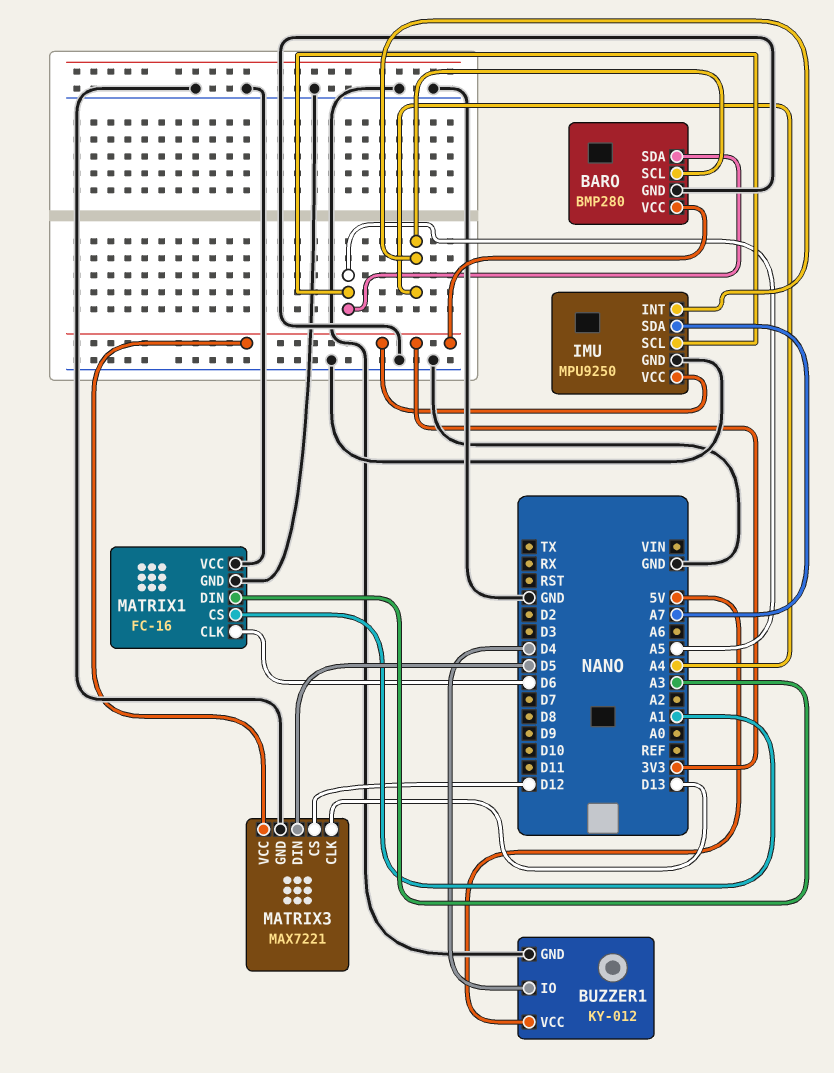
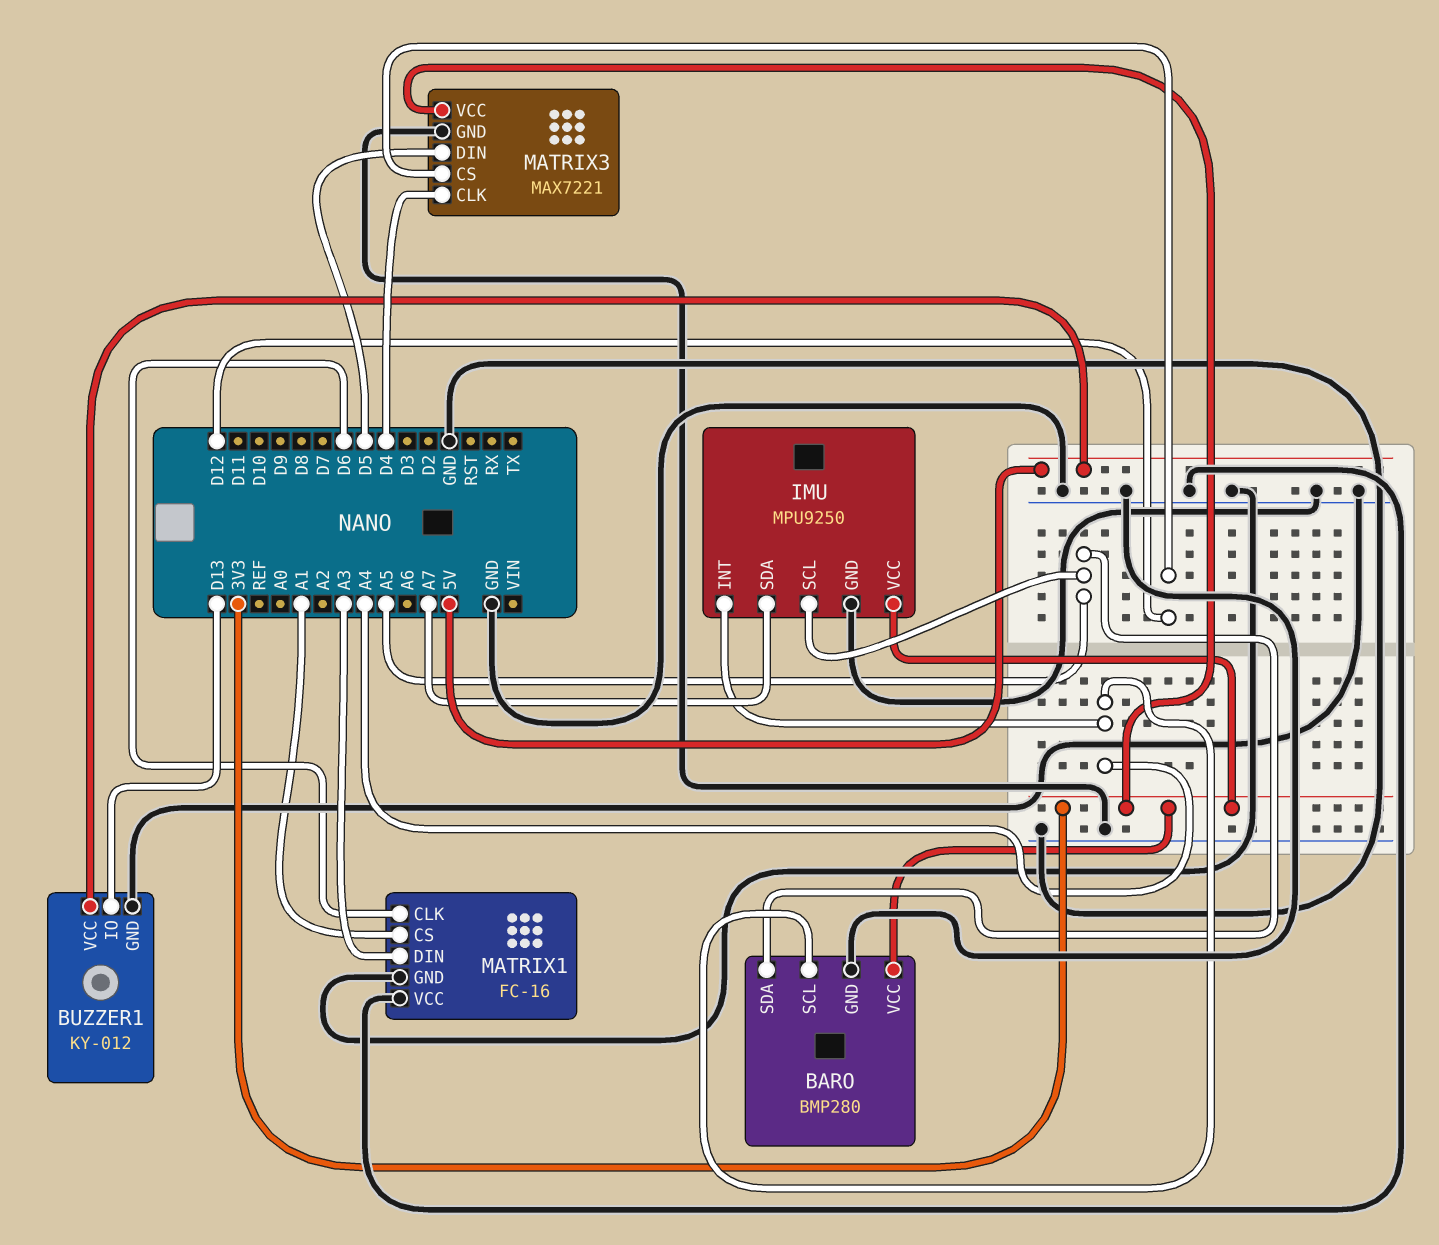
BUZZER1 pin IO: D4 -> D13
MATRIX3 pin CLK: D13 -> D4

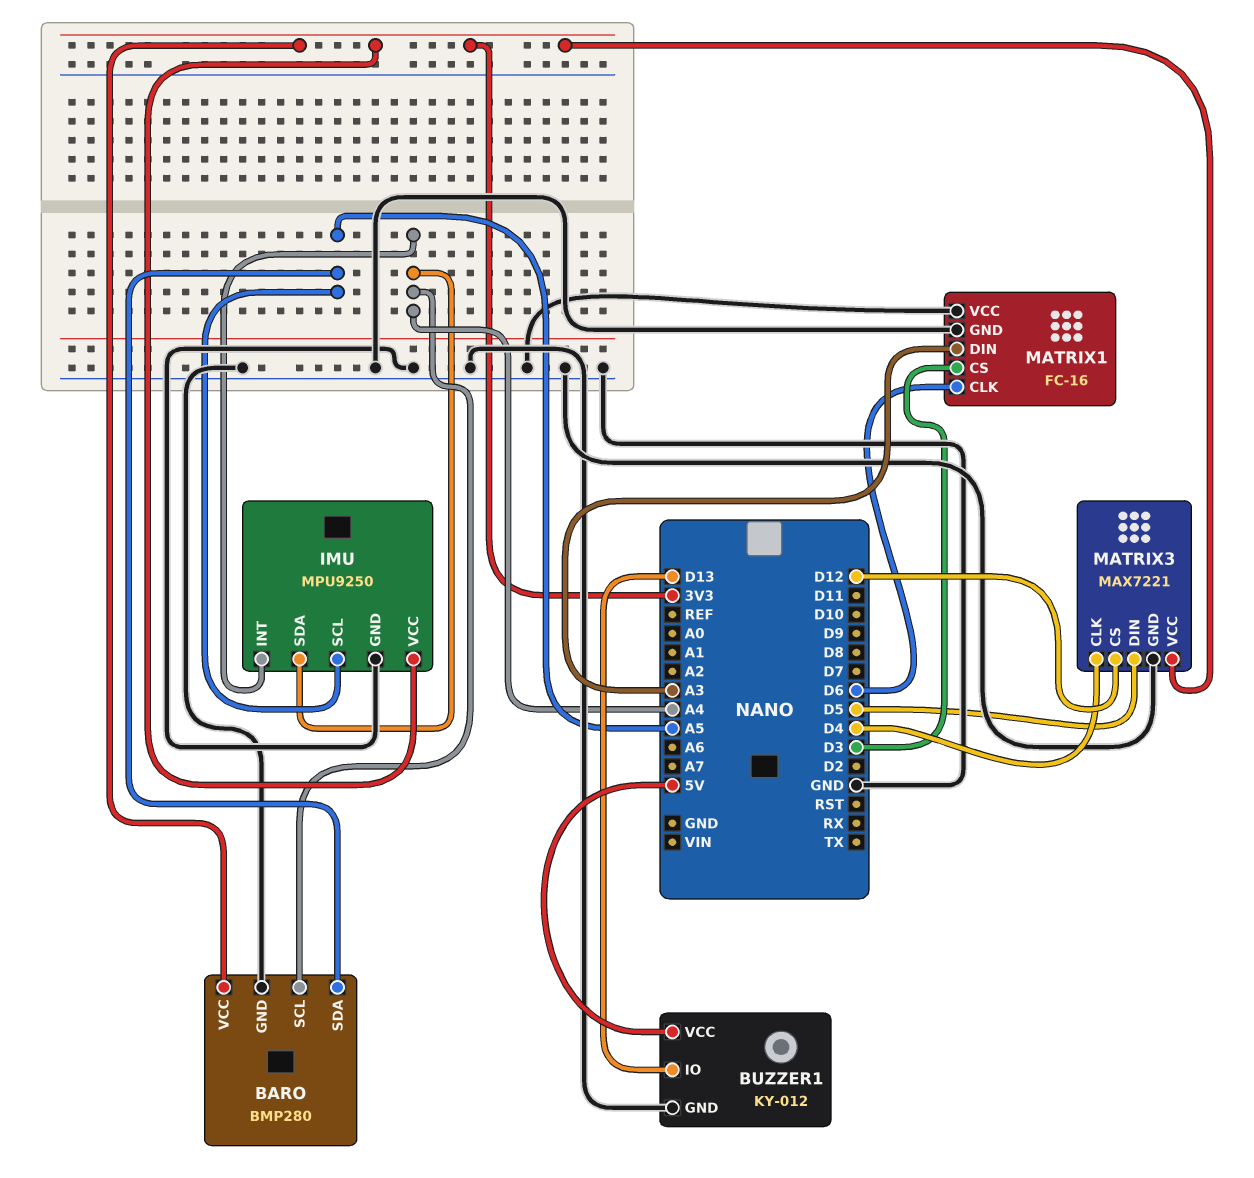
IMU pin SDA: A7 -> A4
MATRIX1 pin CS: A1 -> D3

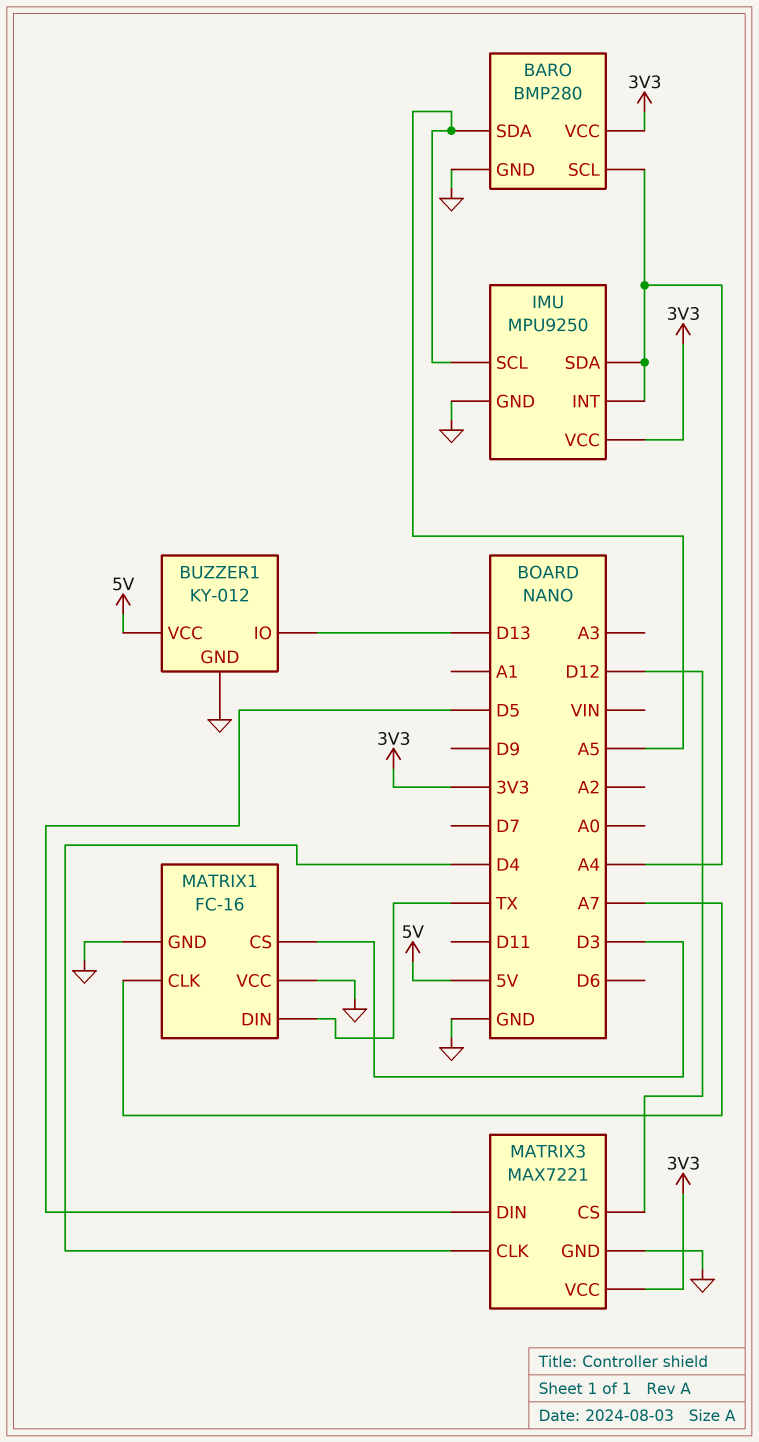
MATRIX1 pin CLK: D6 -> A7
MATRIX1 pin DIN: A3 -> TX

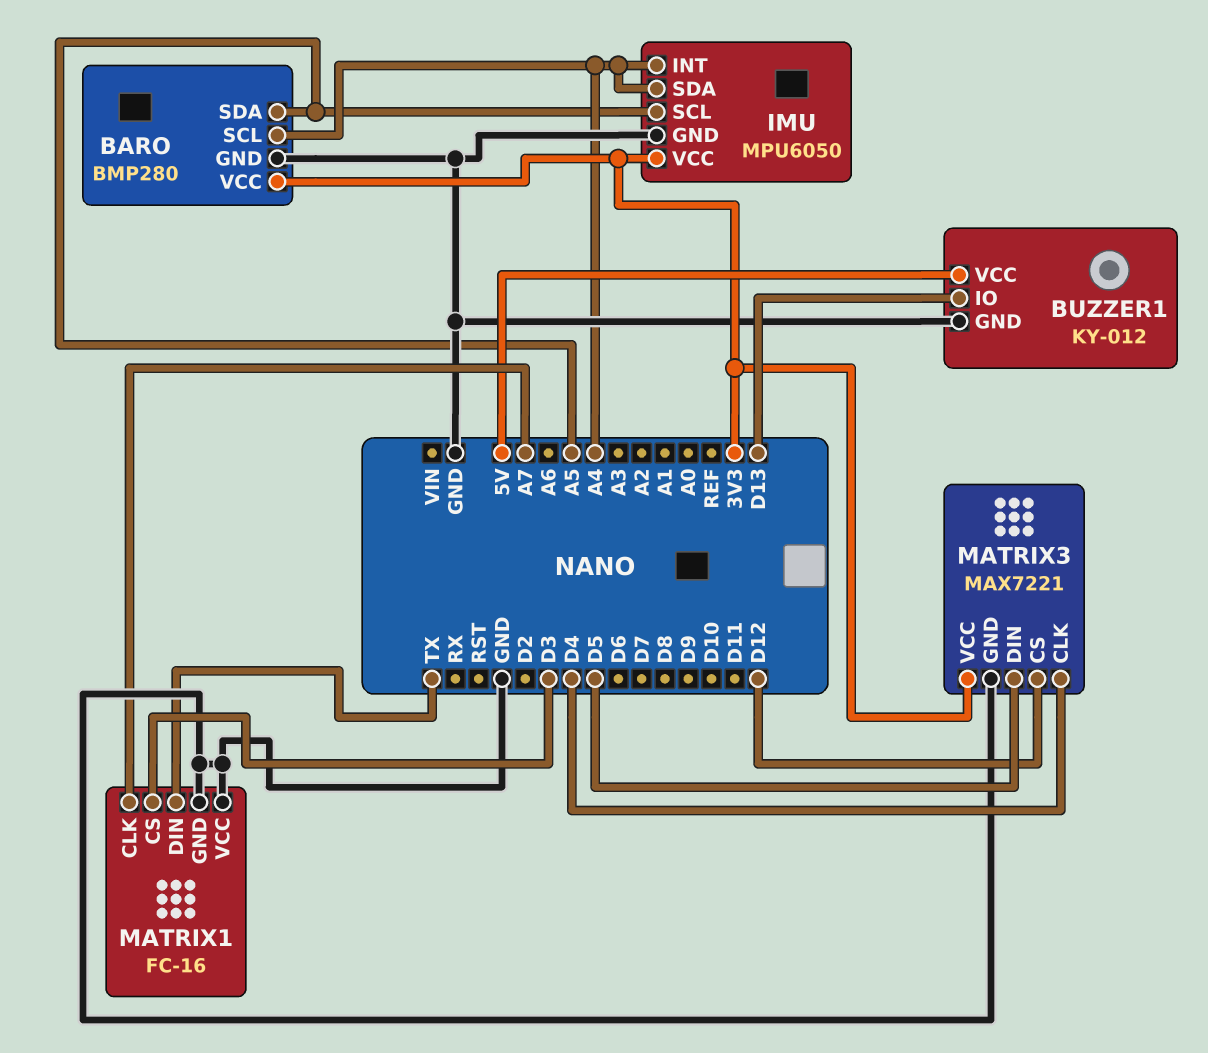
IMU: MPU9250 -> MPU6050

